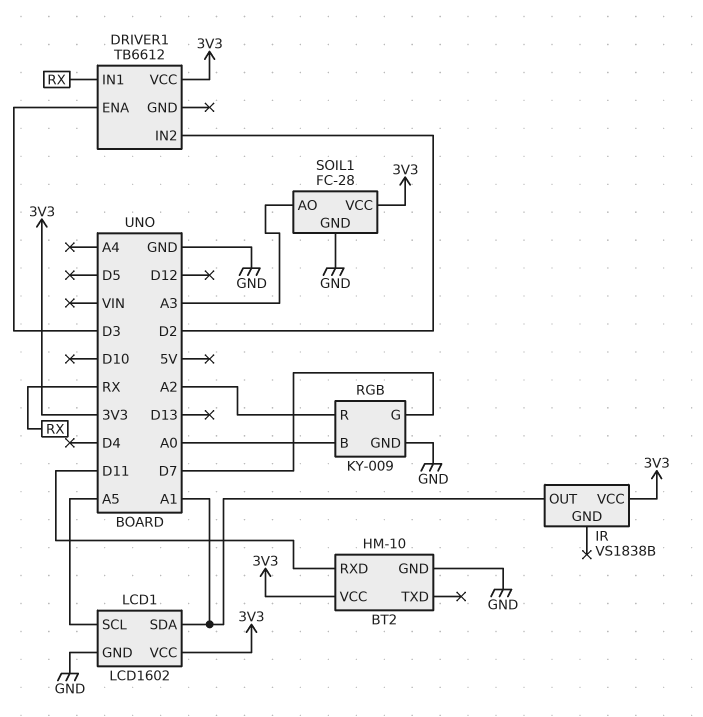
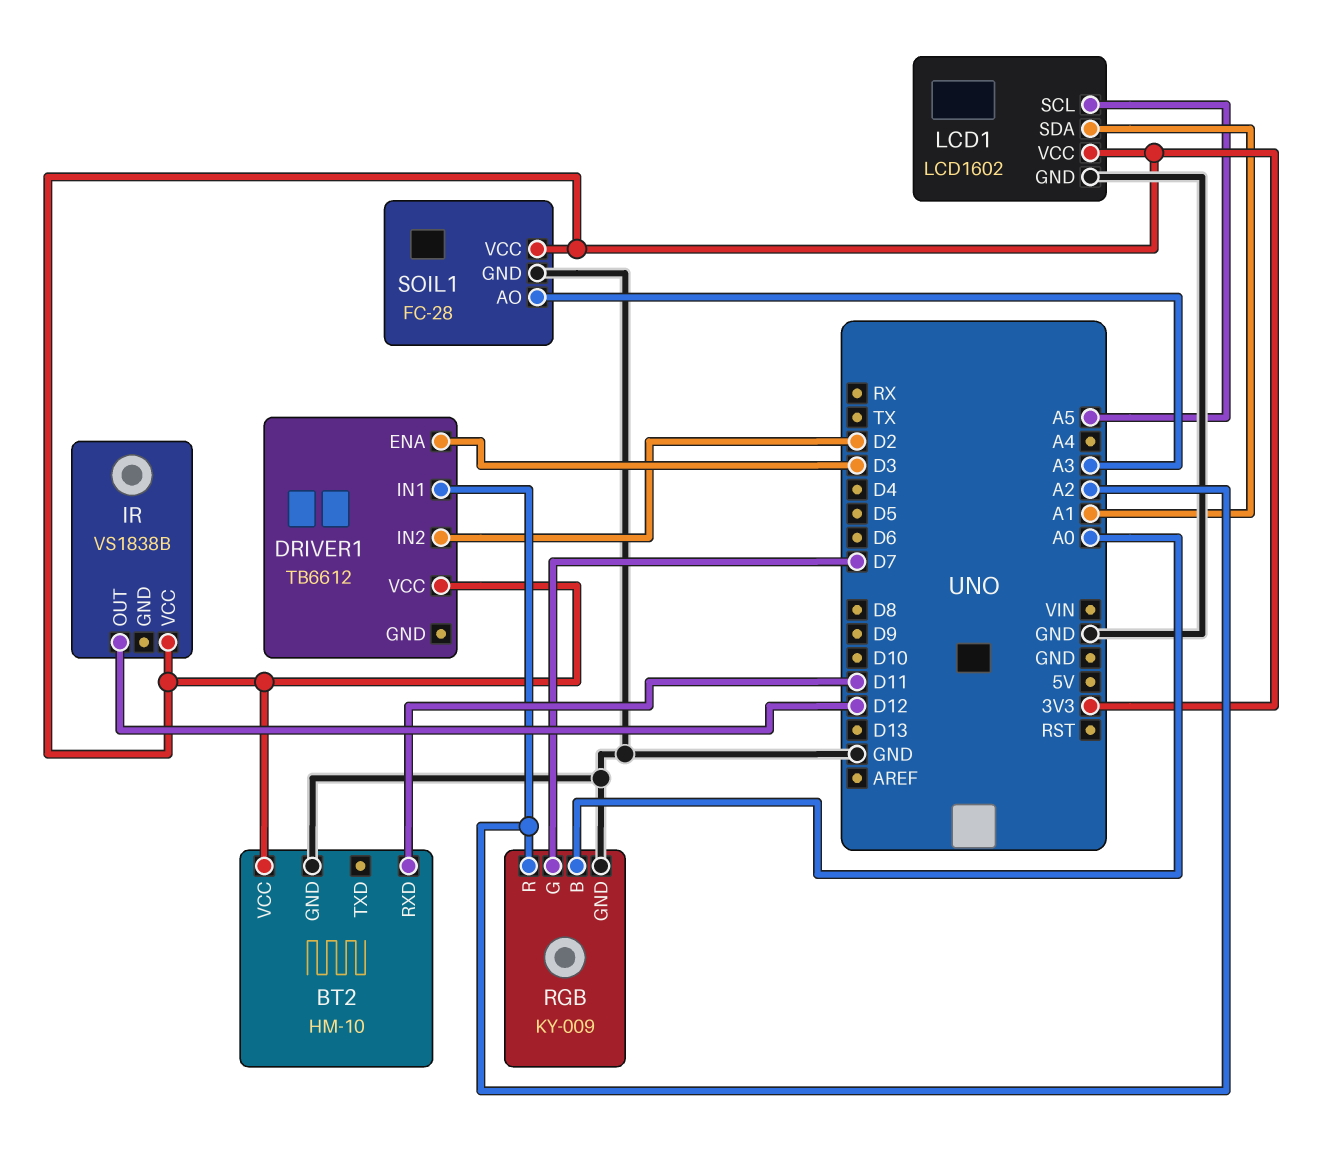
DRIVER1 pin IN1: RX -> A2
IR pin OUT: A1 -> D12

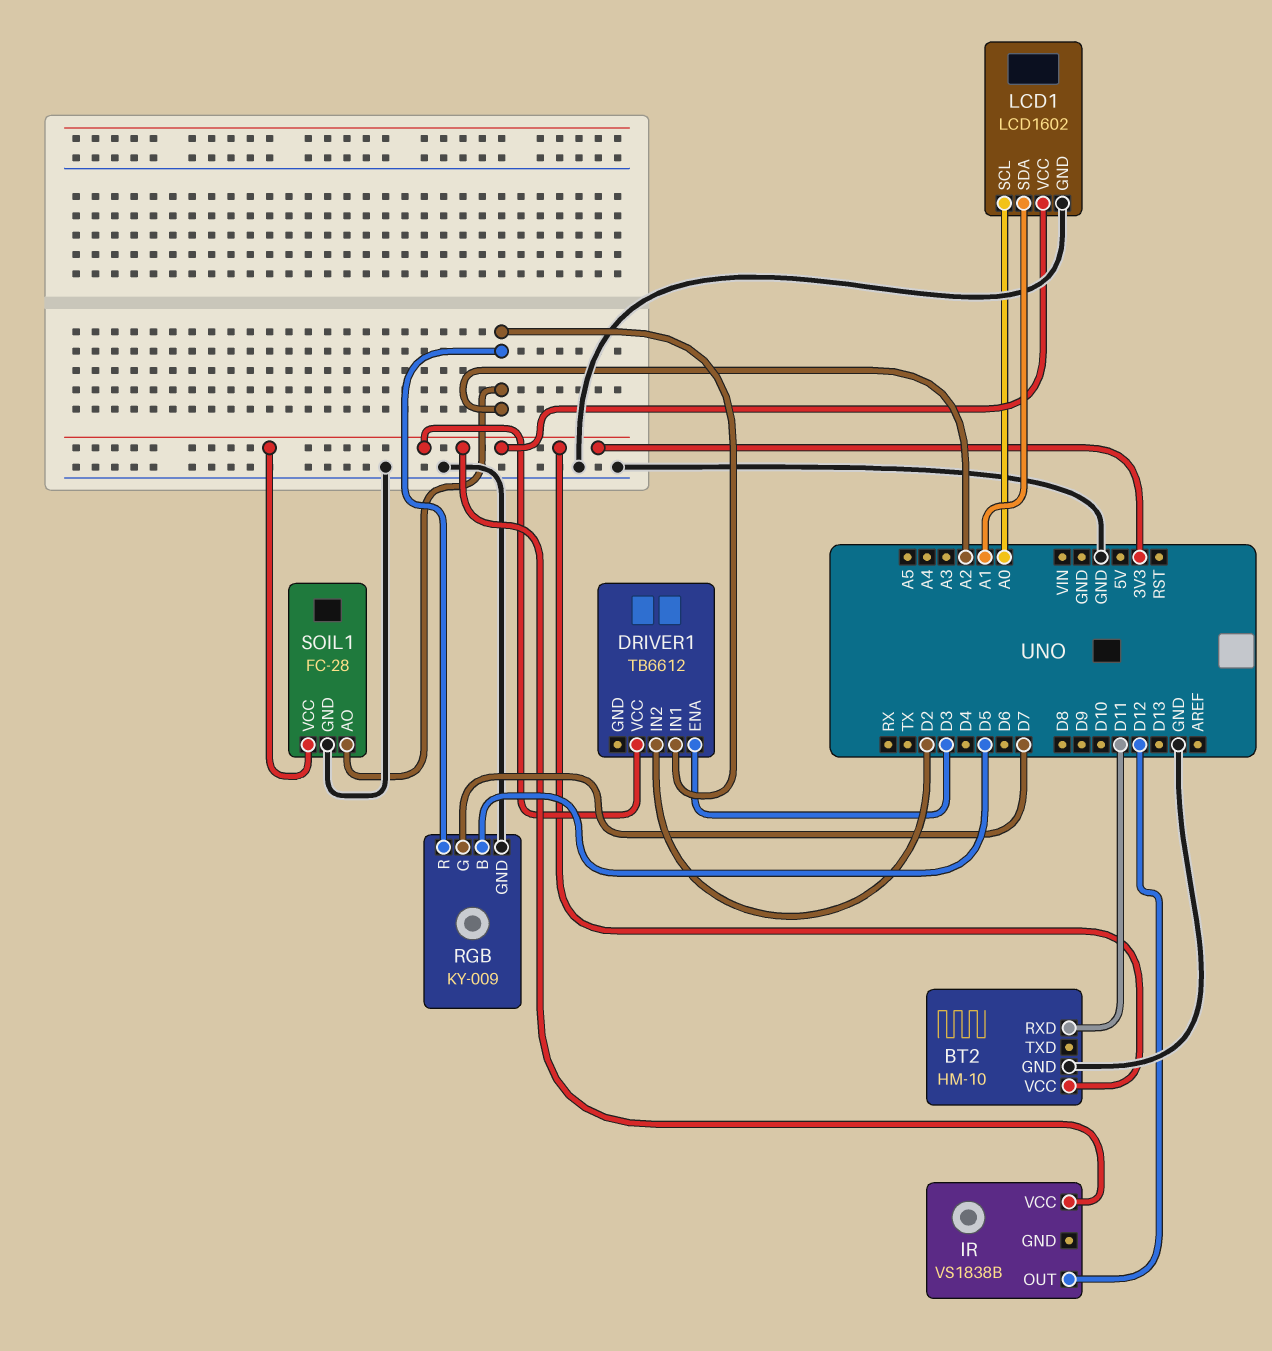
LCD1 pin SCL: A5 -> A0
RGB pin B: A0 -> D5
SOIL1 pin AO: A3 -> A2

